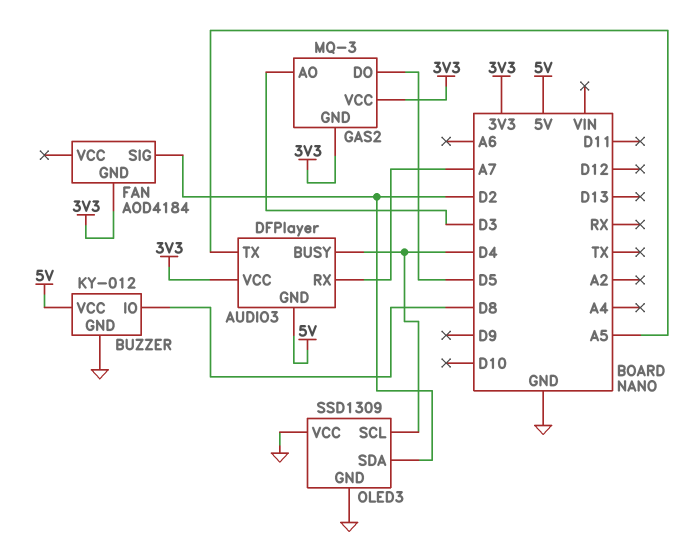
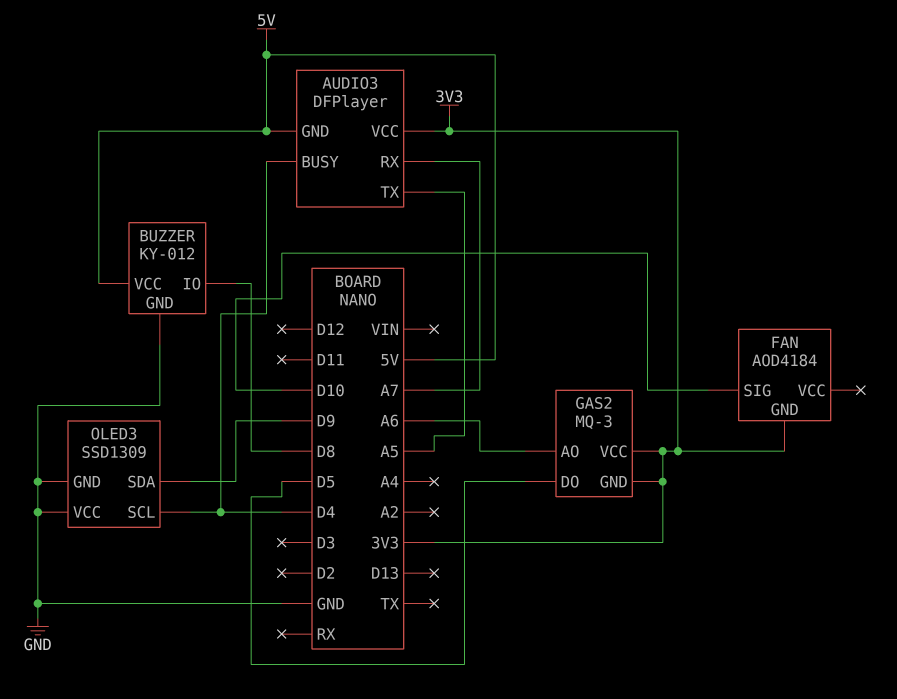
FAN pin SIG: D2 -> D10
GAS2 pin AO: D3 -> A6
OLED3 pin SDA: D2 -> D9

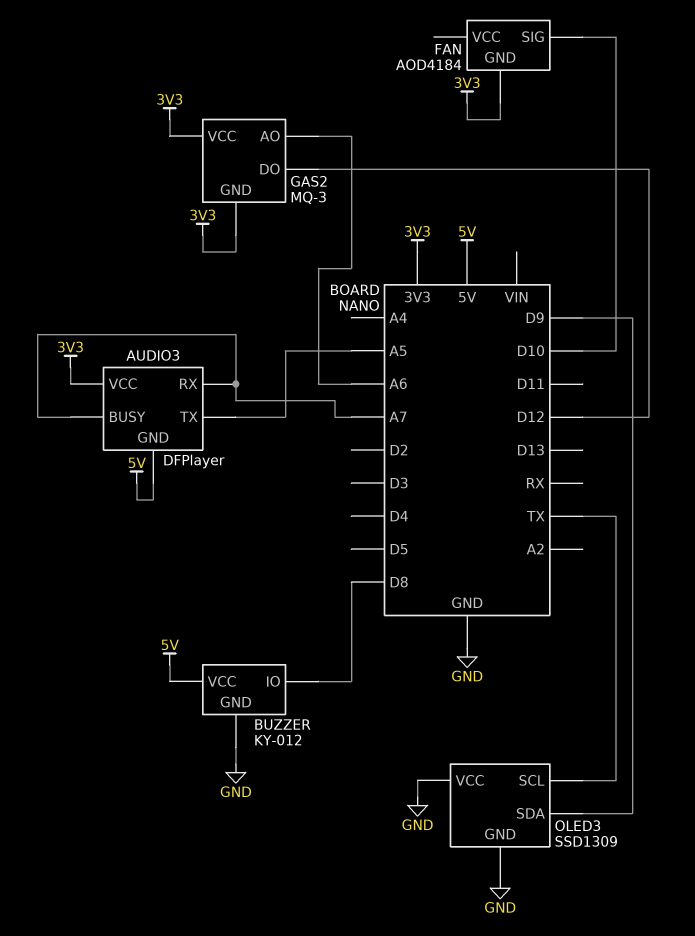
AUDIO3 pin BUSY: D4 -> A7
GAS2 pin DO: D5 -> D12
OLED3 pin SCL: D4 -> TX

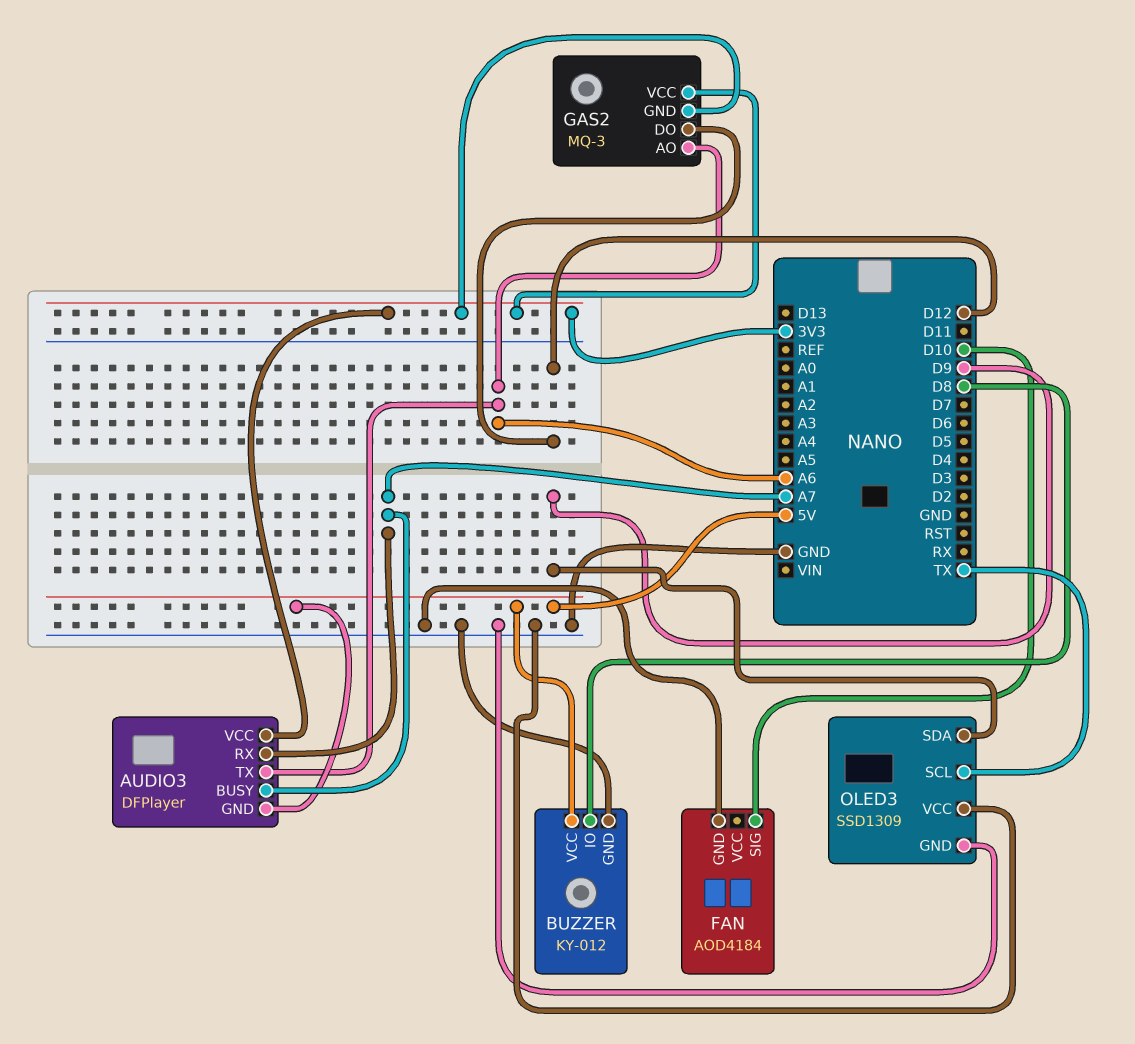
AUDIO3 pin TX: A5 -> A6
FAN pin GND: 3V3 -> GND

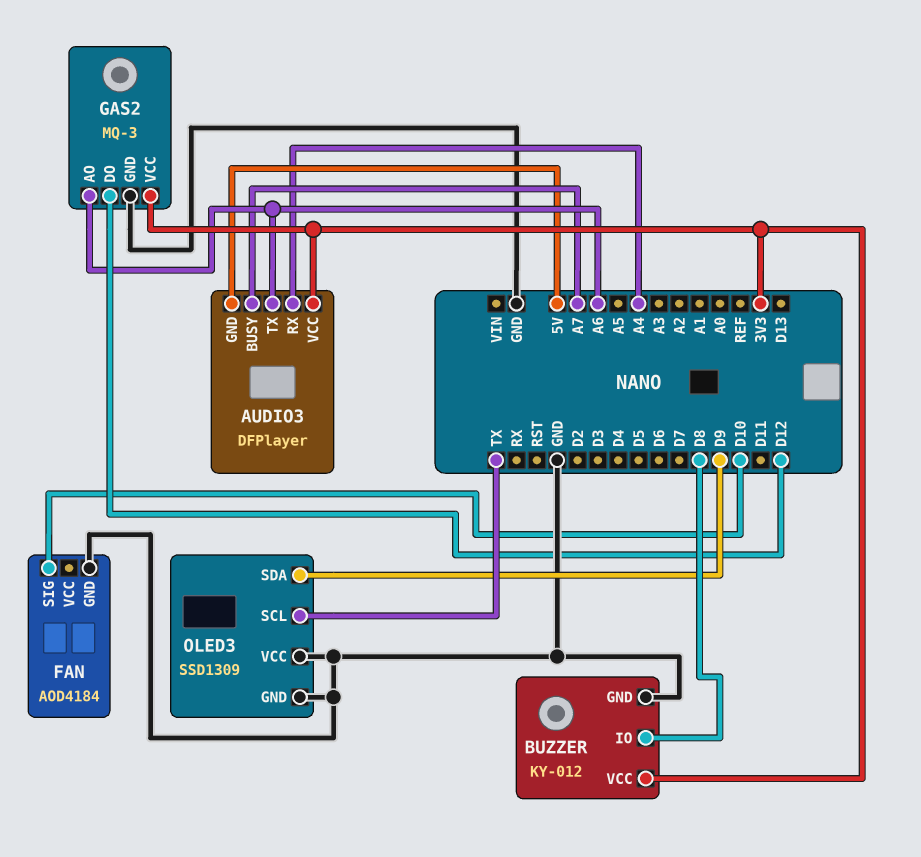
AUDIO3 pin RX: A7 -> A4
BUZZER pin VCC: 5V -> 3V3
GAS2 pin GND: 3V3 -> GND

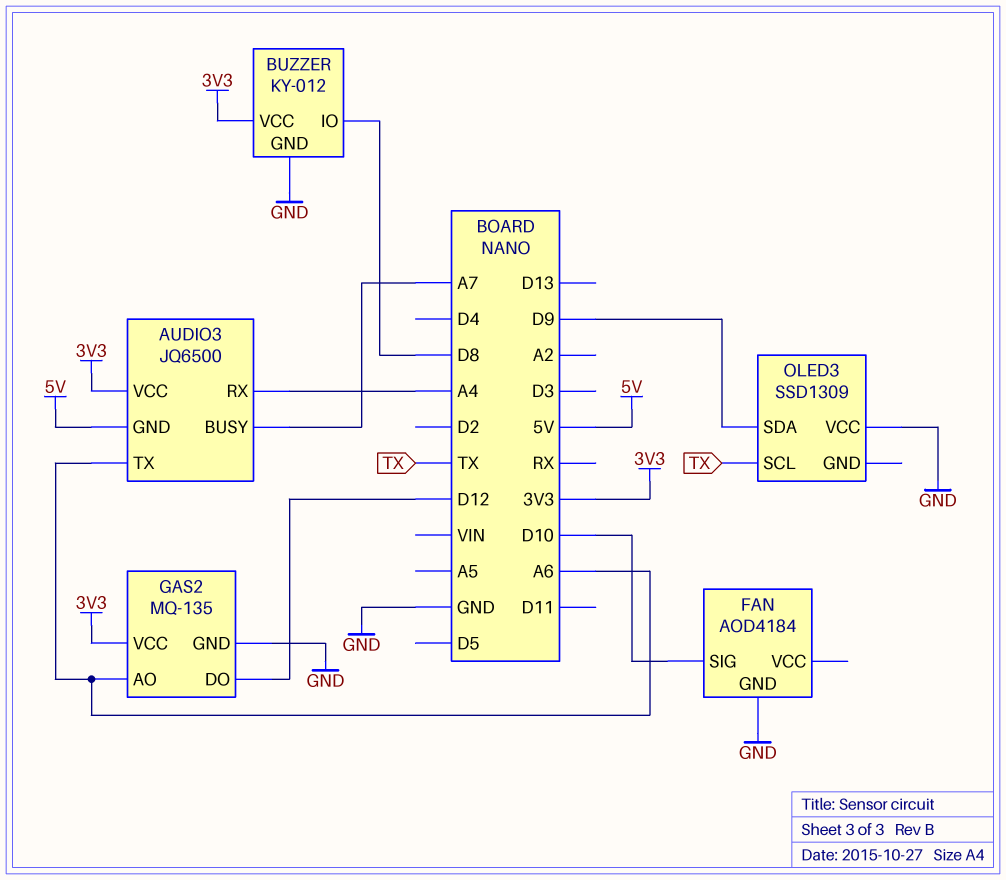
AUDIO3: DFPlayer -> JQ6500
GAS2: MQ-3 -> MQ-135
OLED3 pin GND: GND -> none

